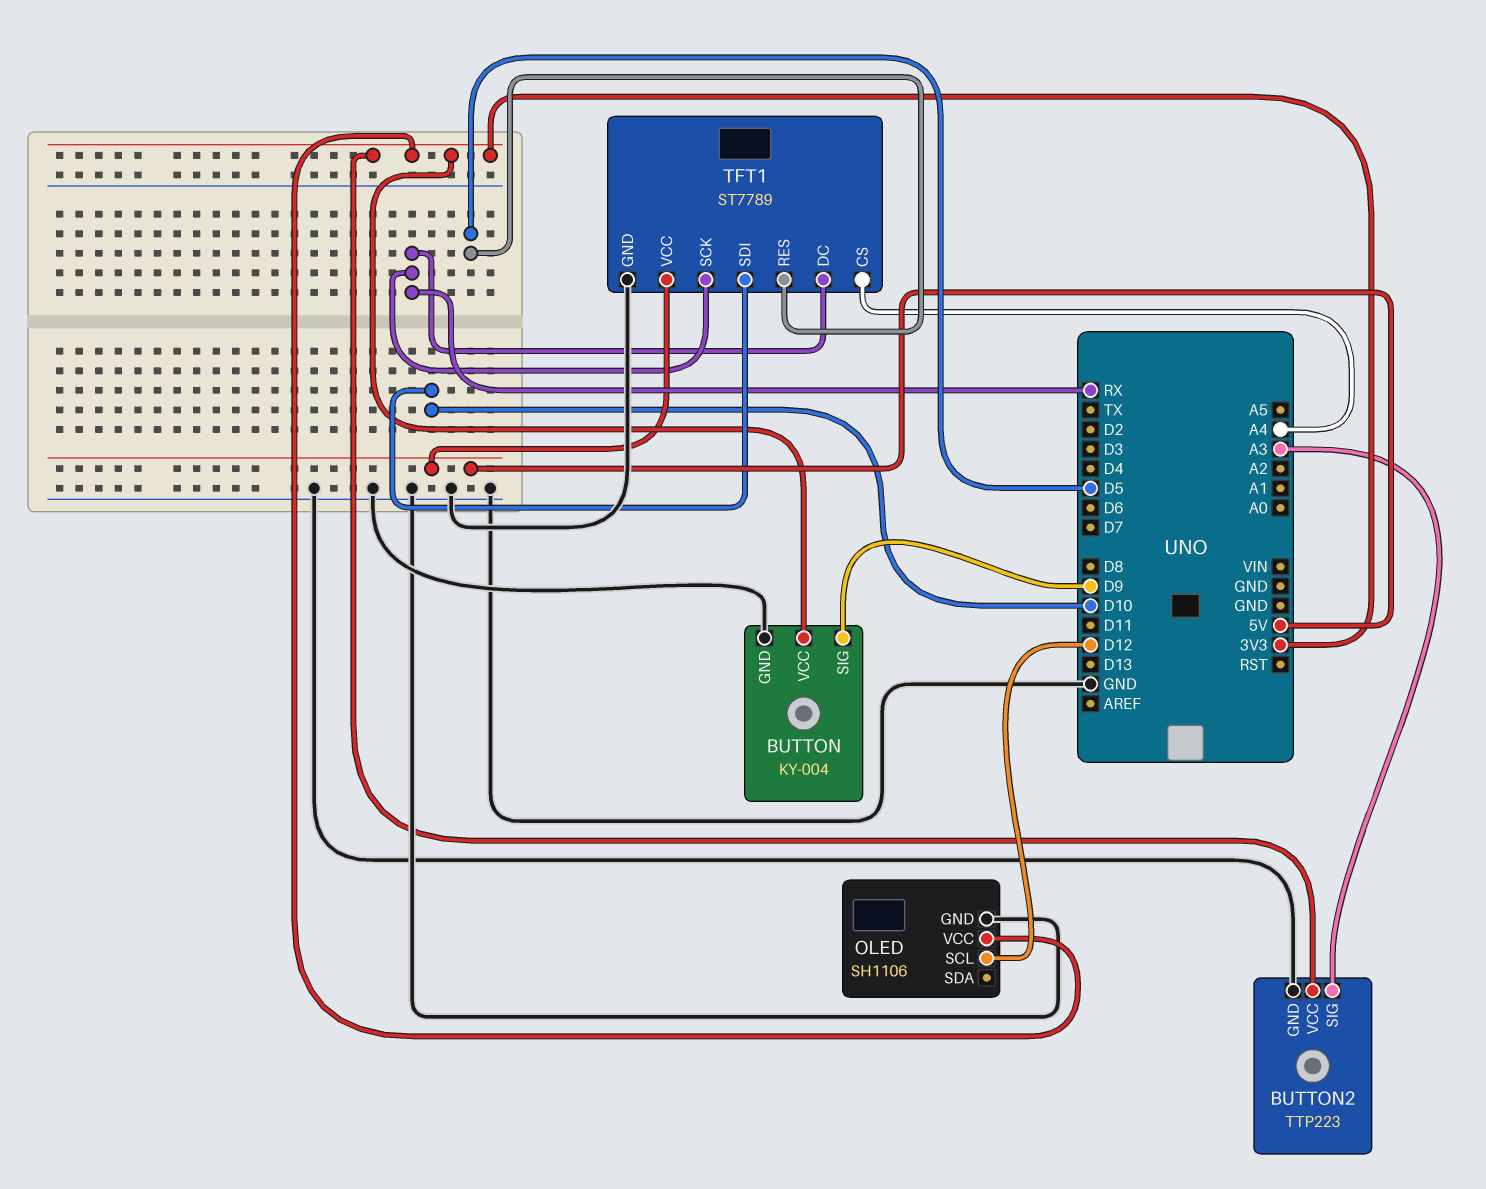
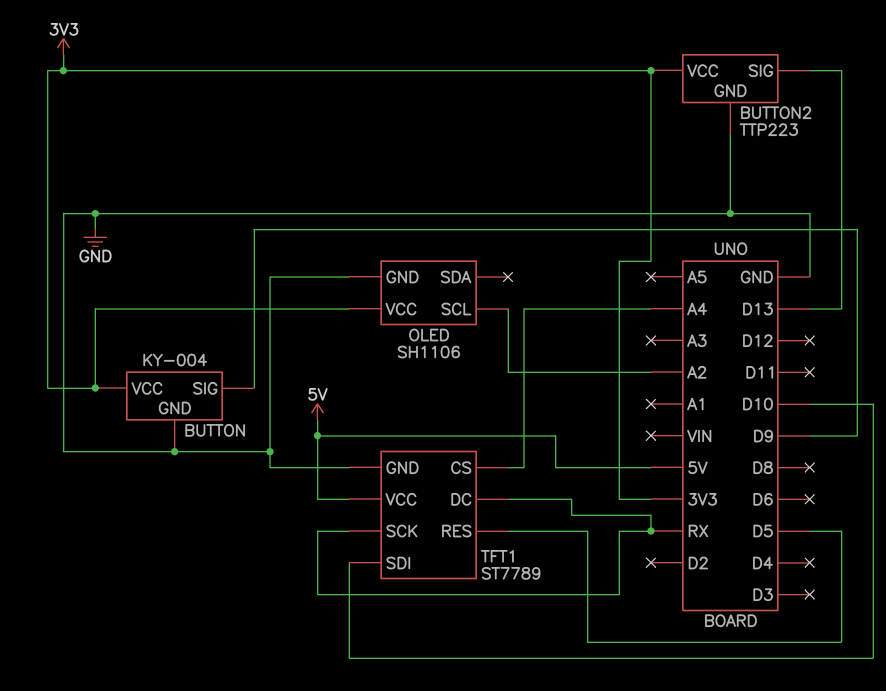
BUTTON2 pin SIG: A3 -> D13
OLED pin SCL: D12 -> A2

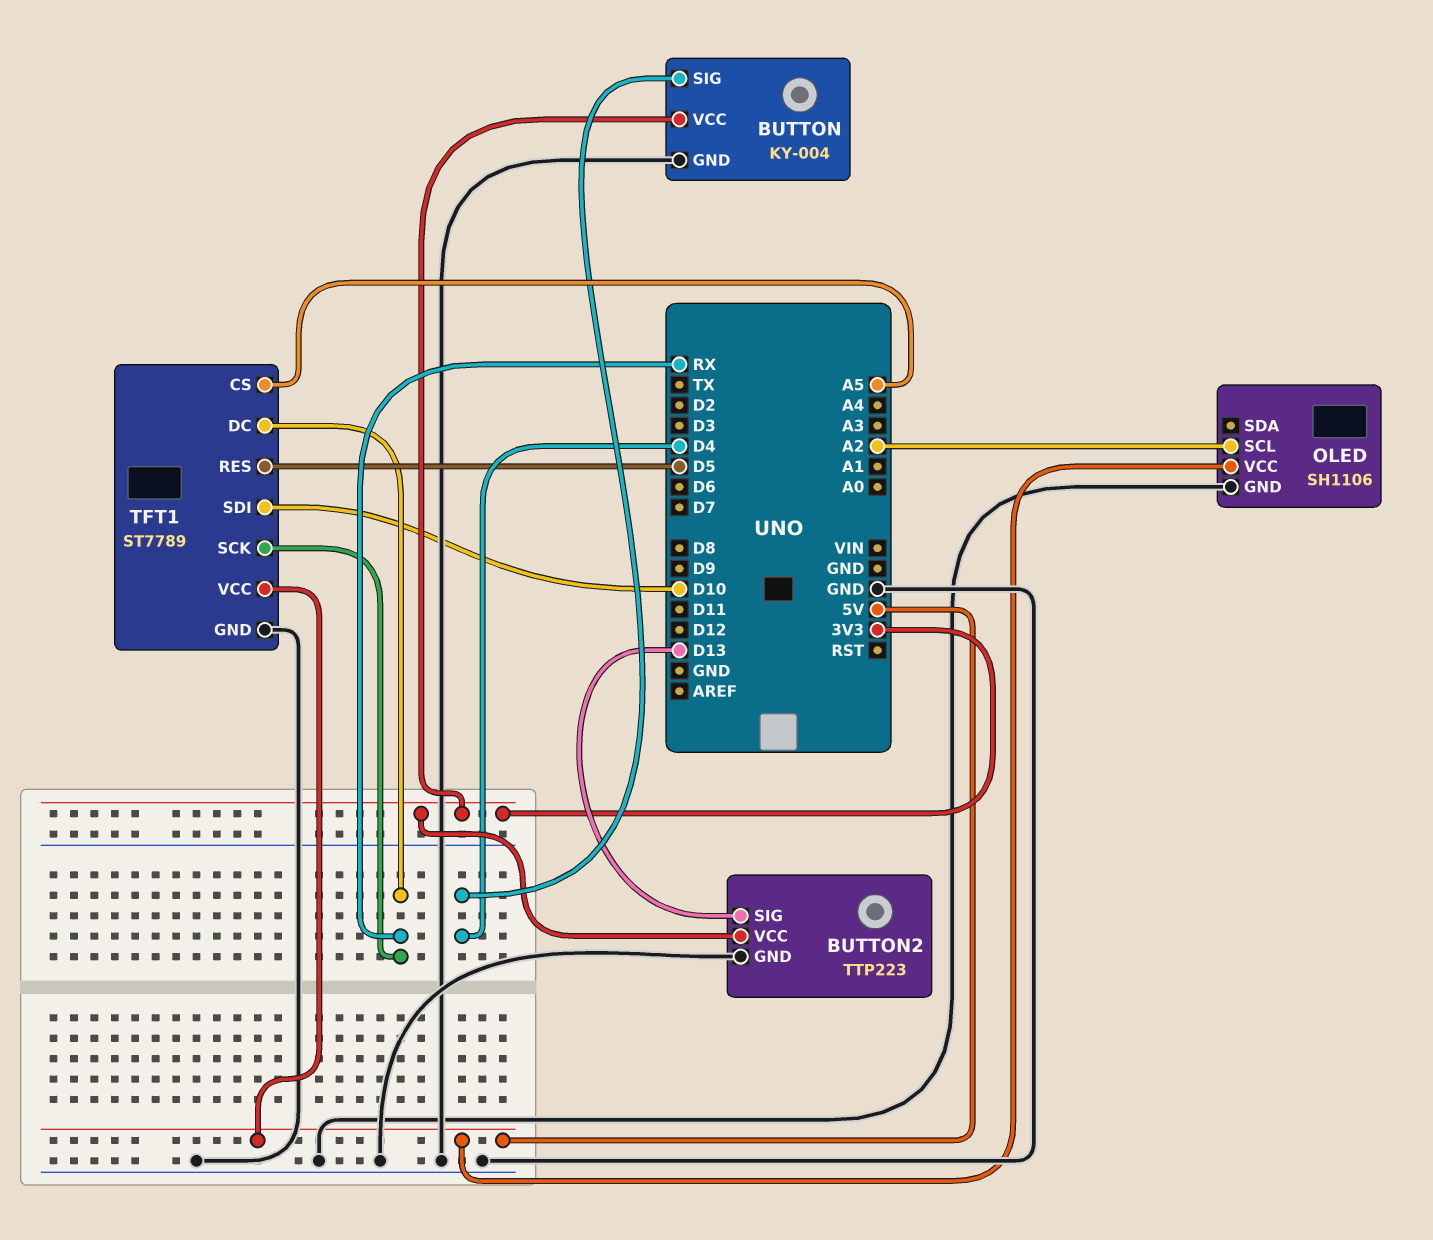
BUTTON pin SIG: D9 -> D4
OLED pin VCC: 3V3 -> 5V
TFT1 pin CS: A4 -> A5

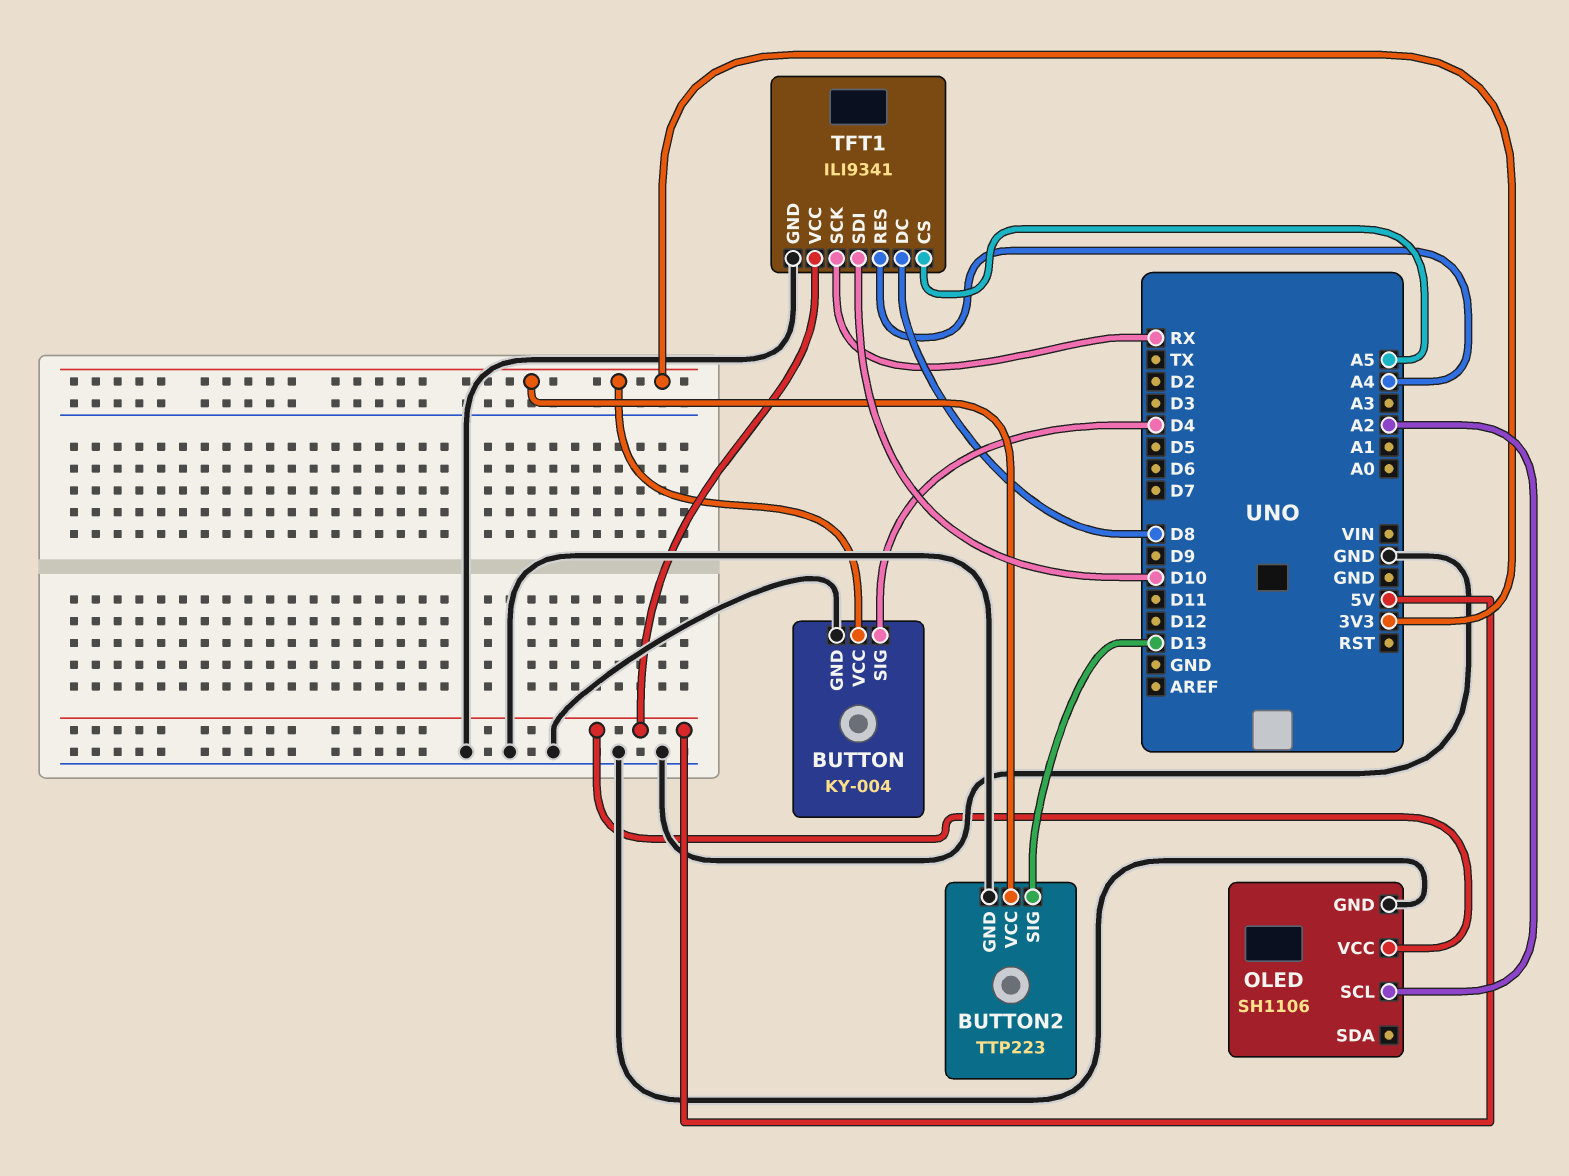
TFT1: ST7789 -> ILI9341
TFT1 pin DC: RX -> D8
TFT1 pin RES: D5 -> A4

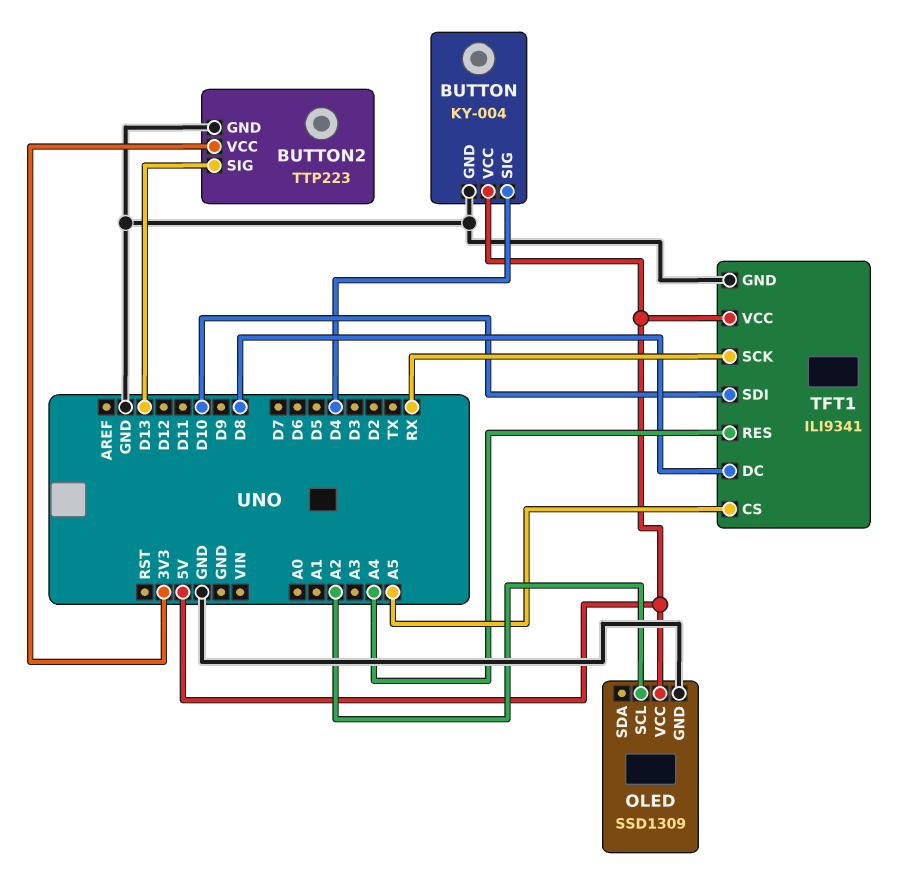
BUTTON pin VCC: 3V3 -> 5V
OLED: SH1106 -> SSD1309

